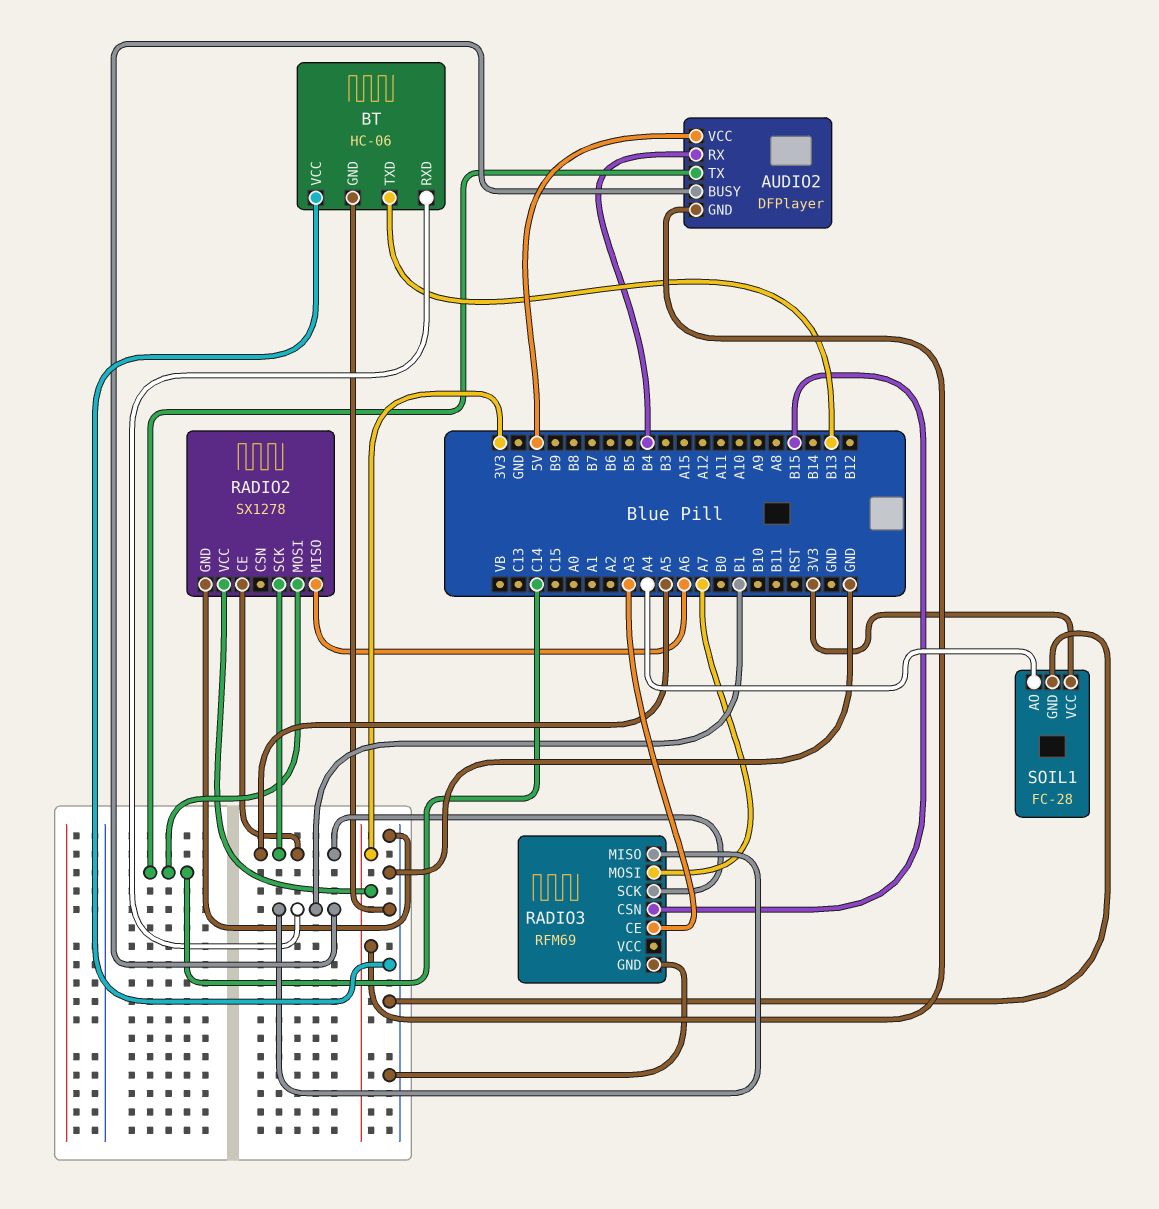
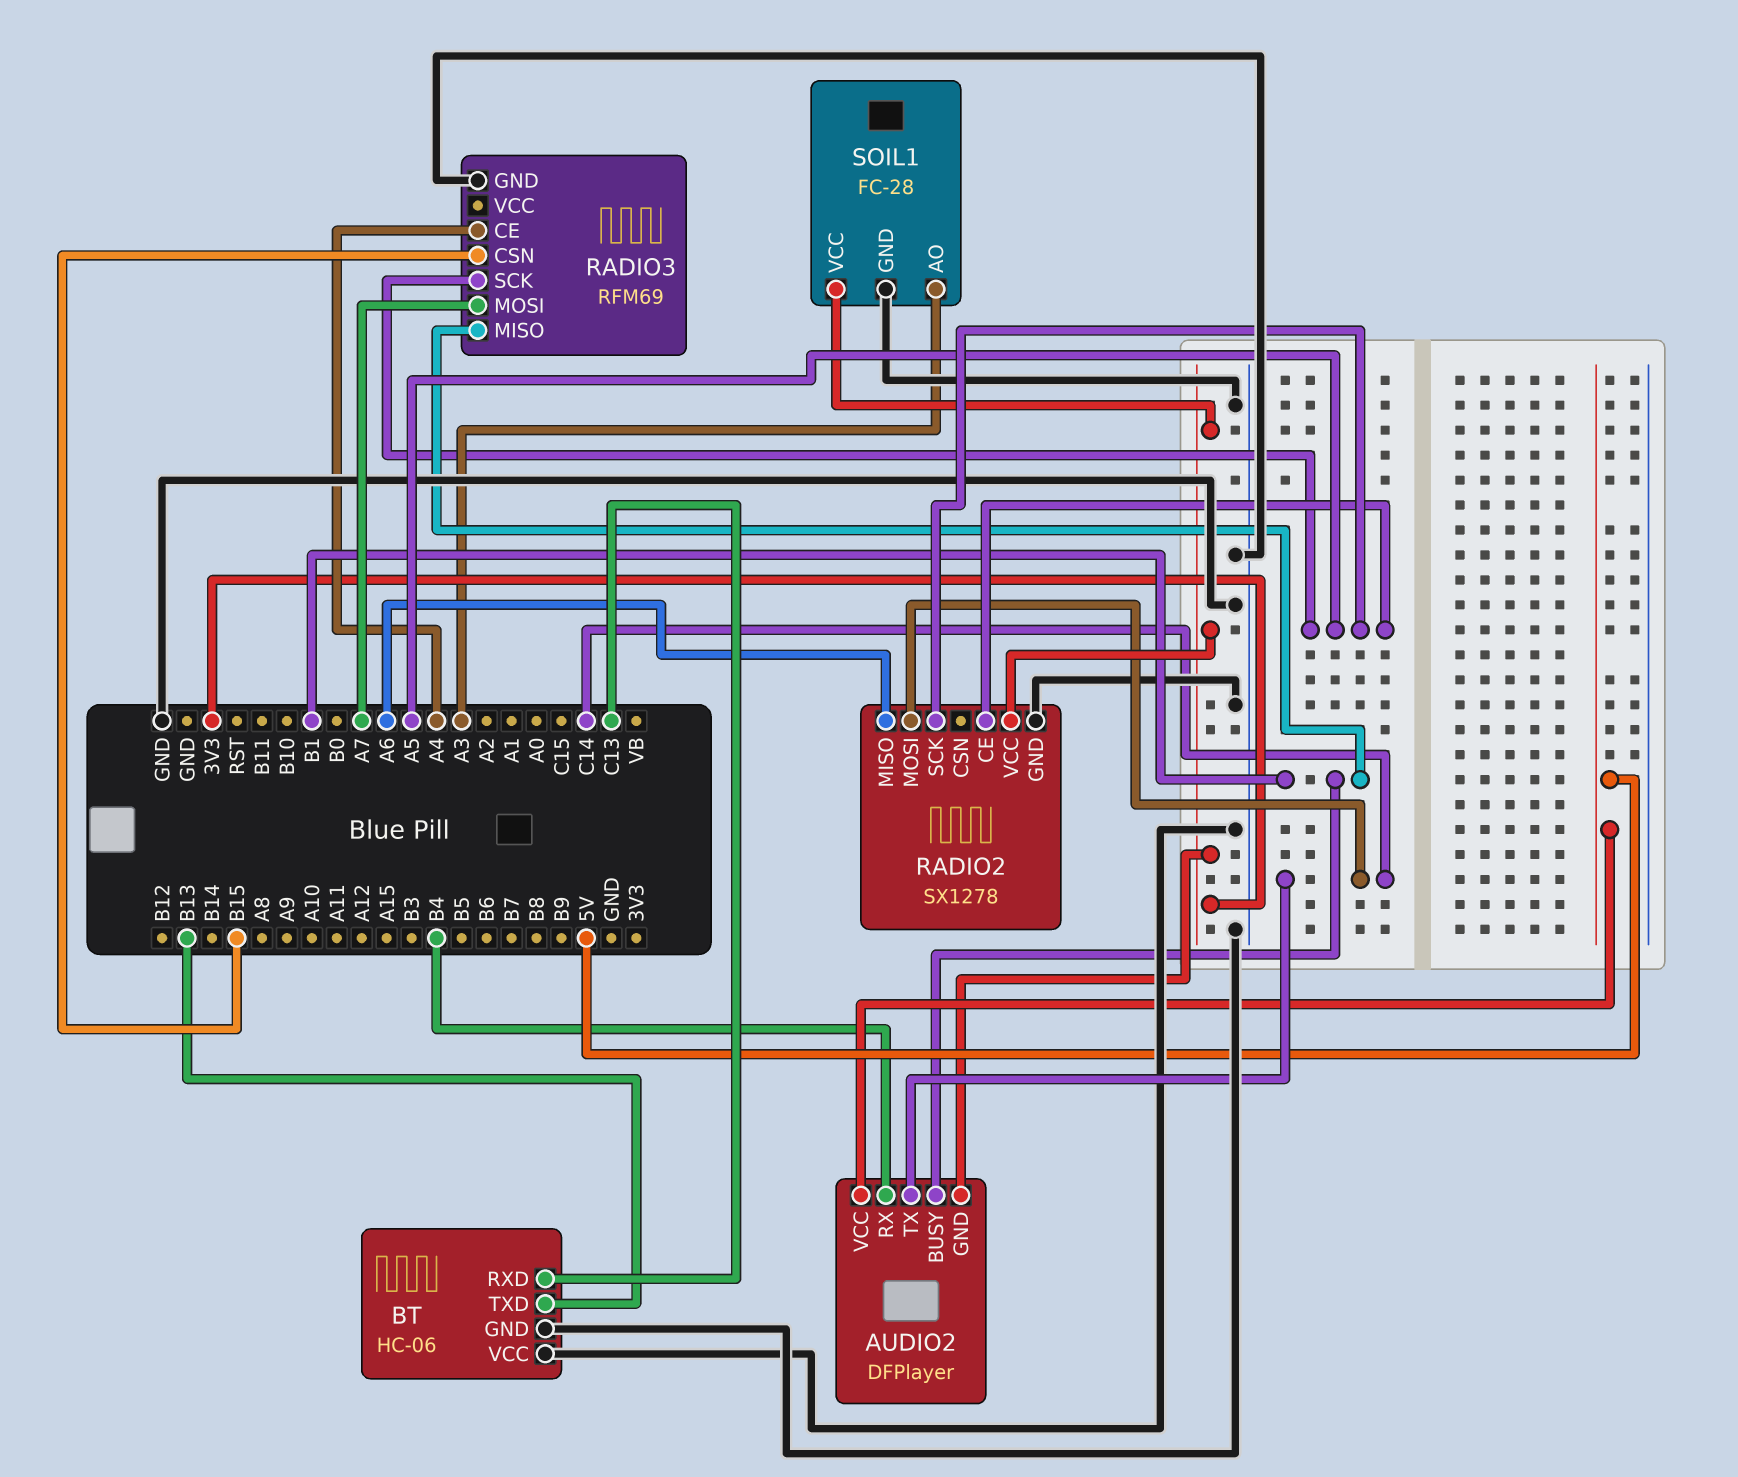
BT pin RXD: B1 -> C13
RADIO3 pin CE: A3 -> A4
SOIL1 pin AO: A4 -> A3

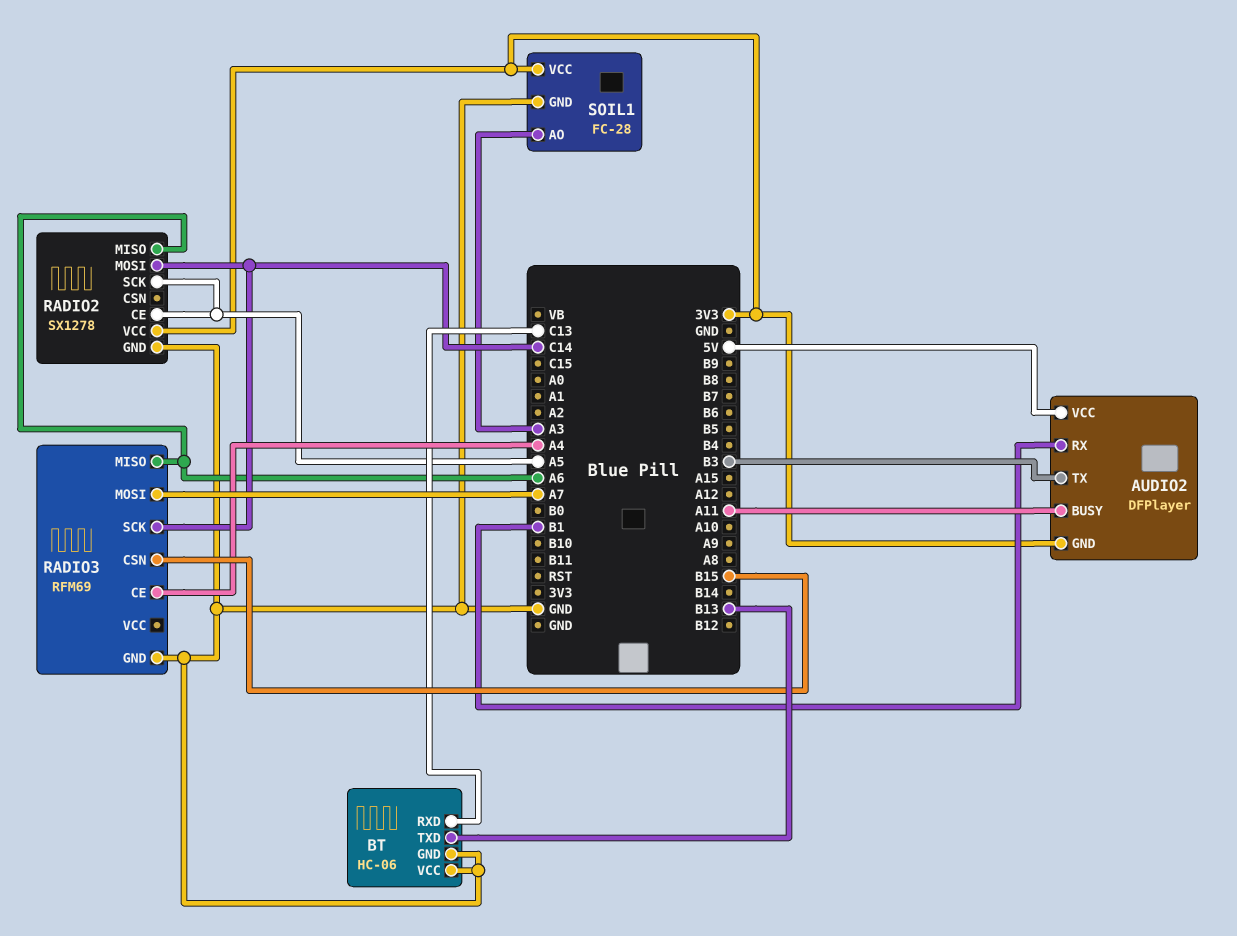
AUDIO2 pin BUSY: B1 -> A11
AUDIO2 pin RX: B4 -> B1
AUDIO2 pin TX: C14 -> B3
RADIO3 pin MISO: B1 -> A6
RADIO3 pin SCK: A5 -> C14

